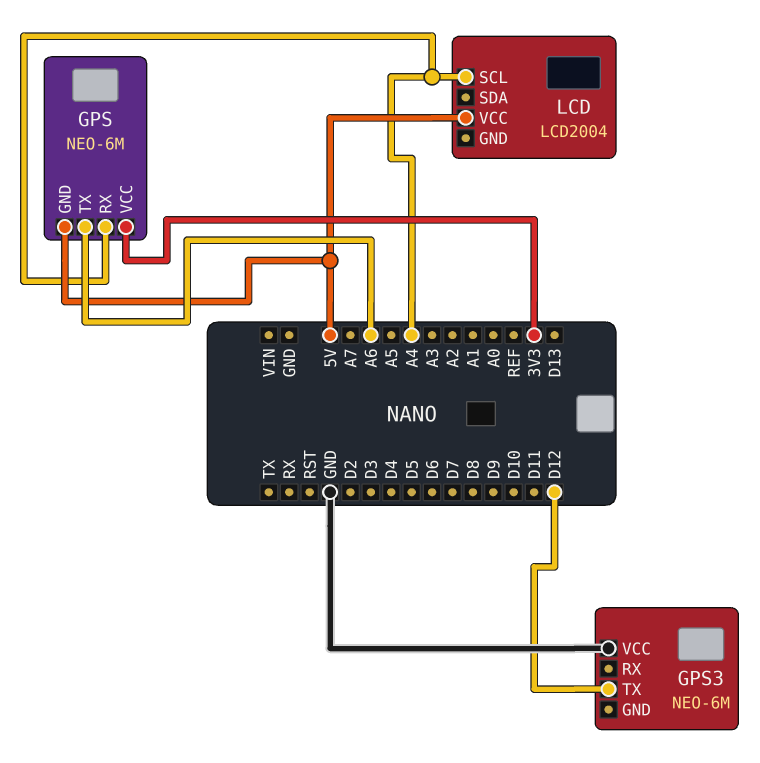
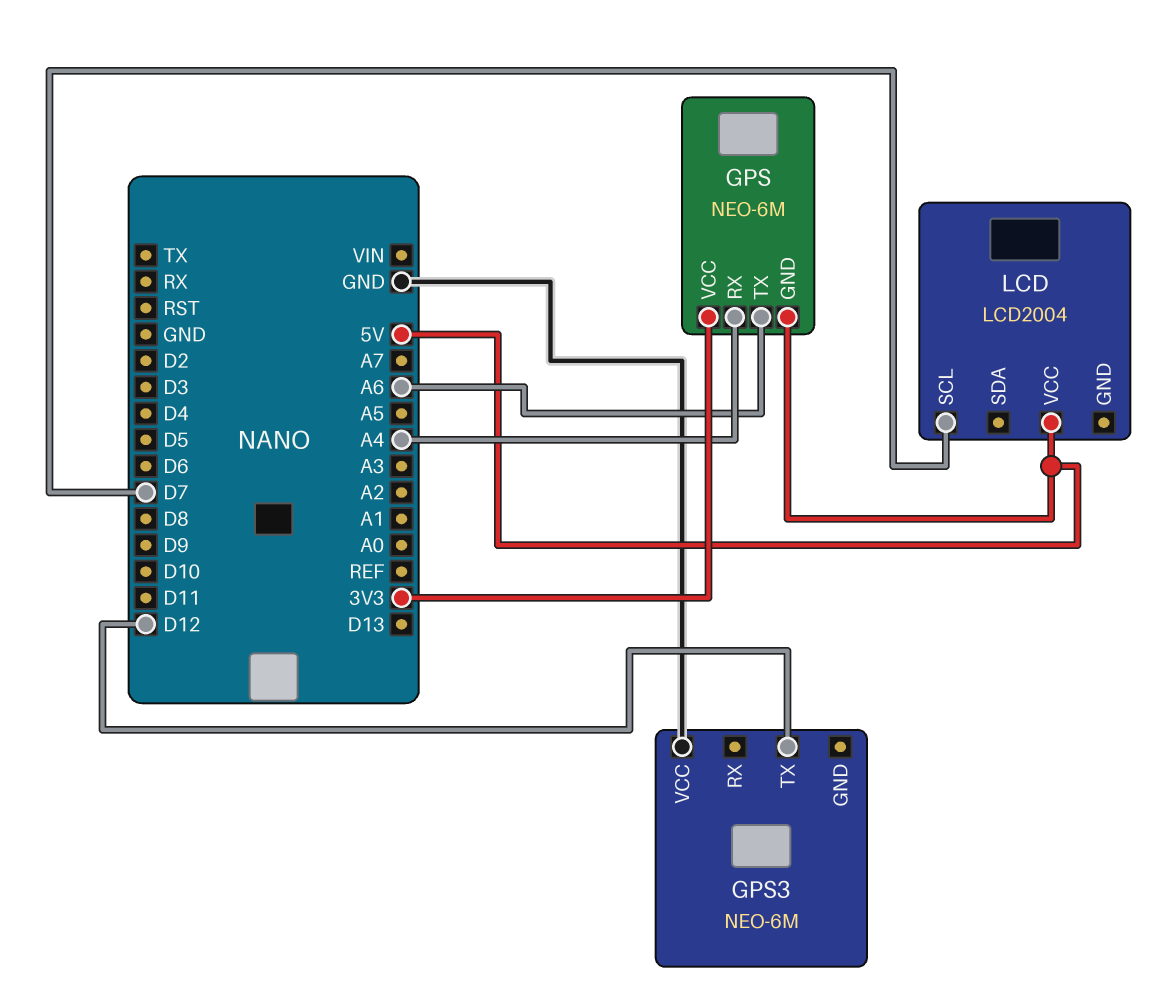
LCD pin SCL: A4 -> D7

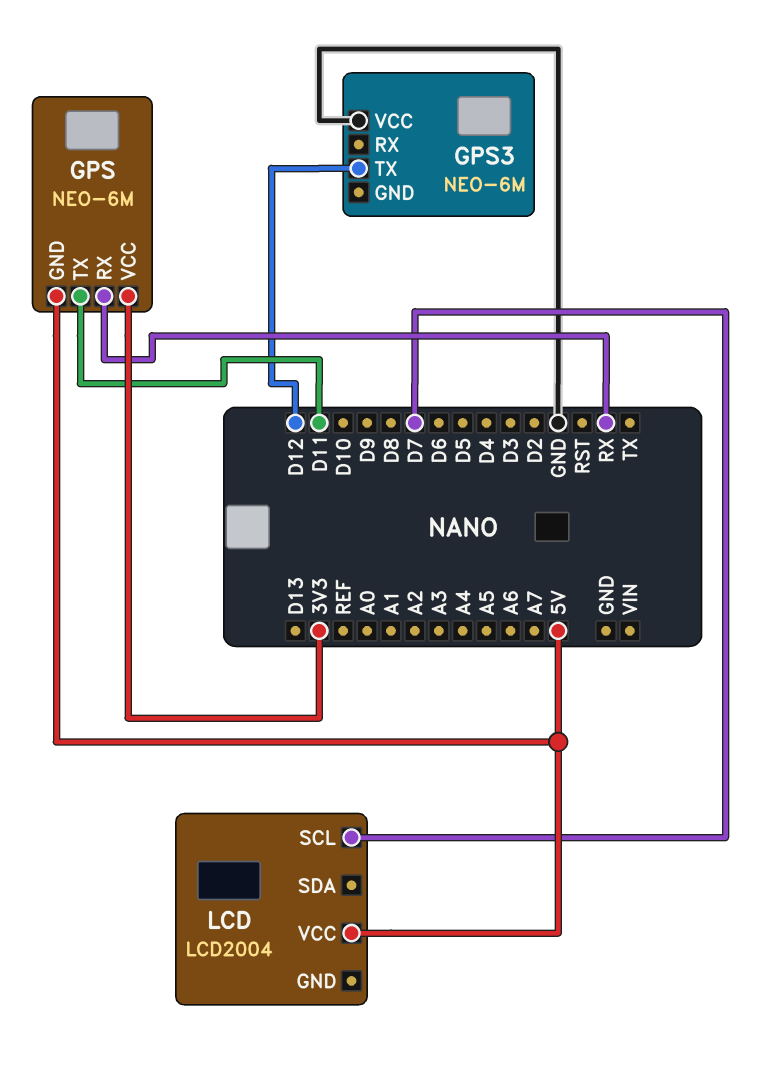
GPS pin RX: A4 -> RX
GPS pin TX: A6 -> D11

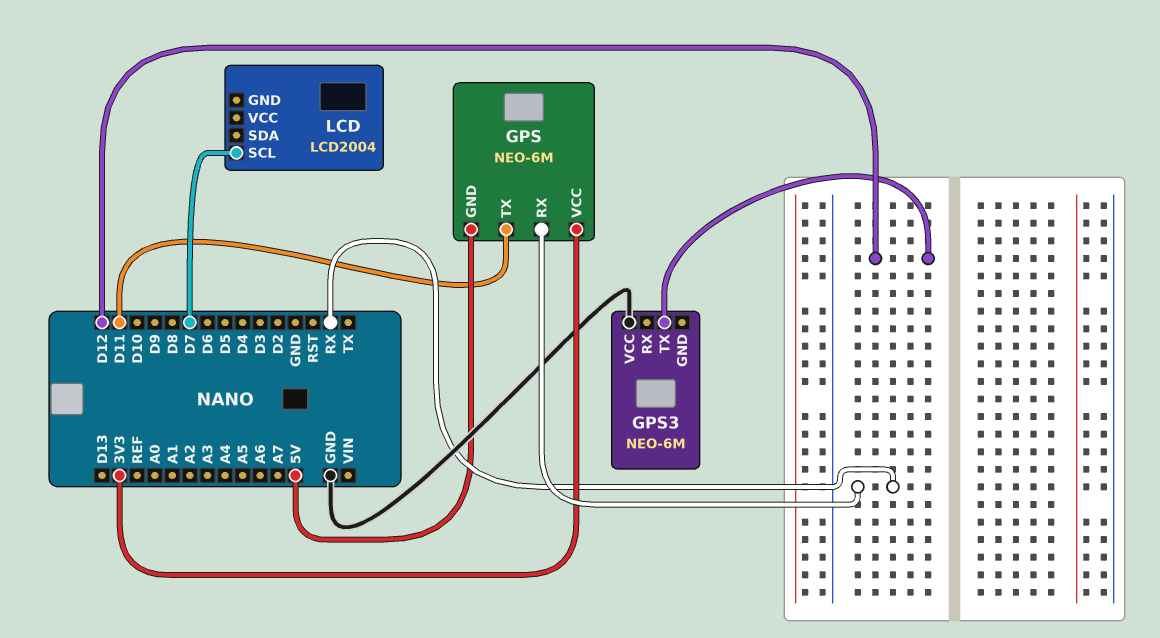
LCD pin VCC: 5V -> none

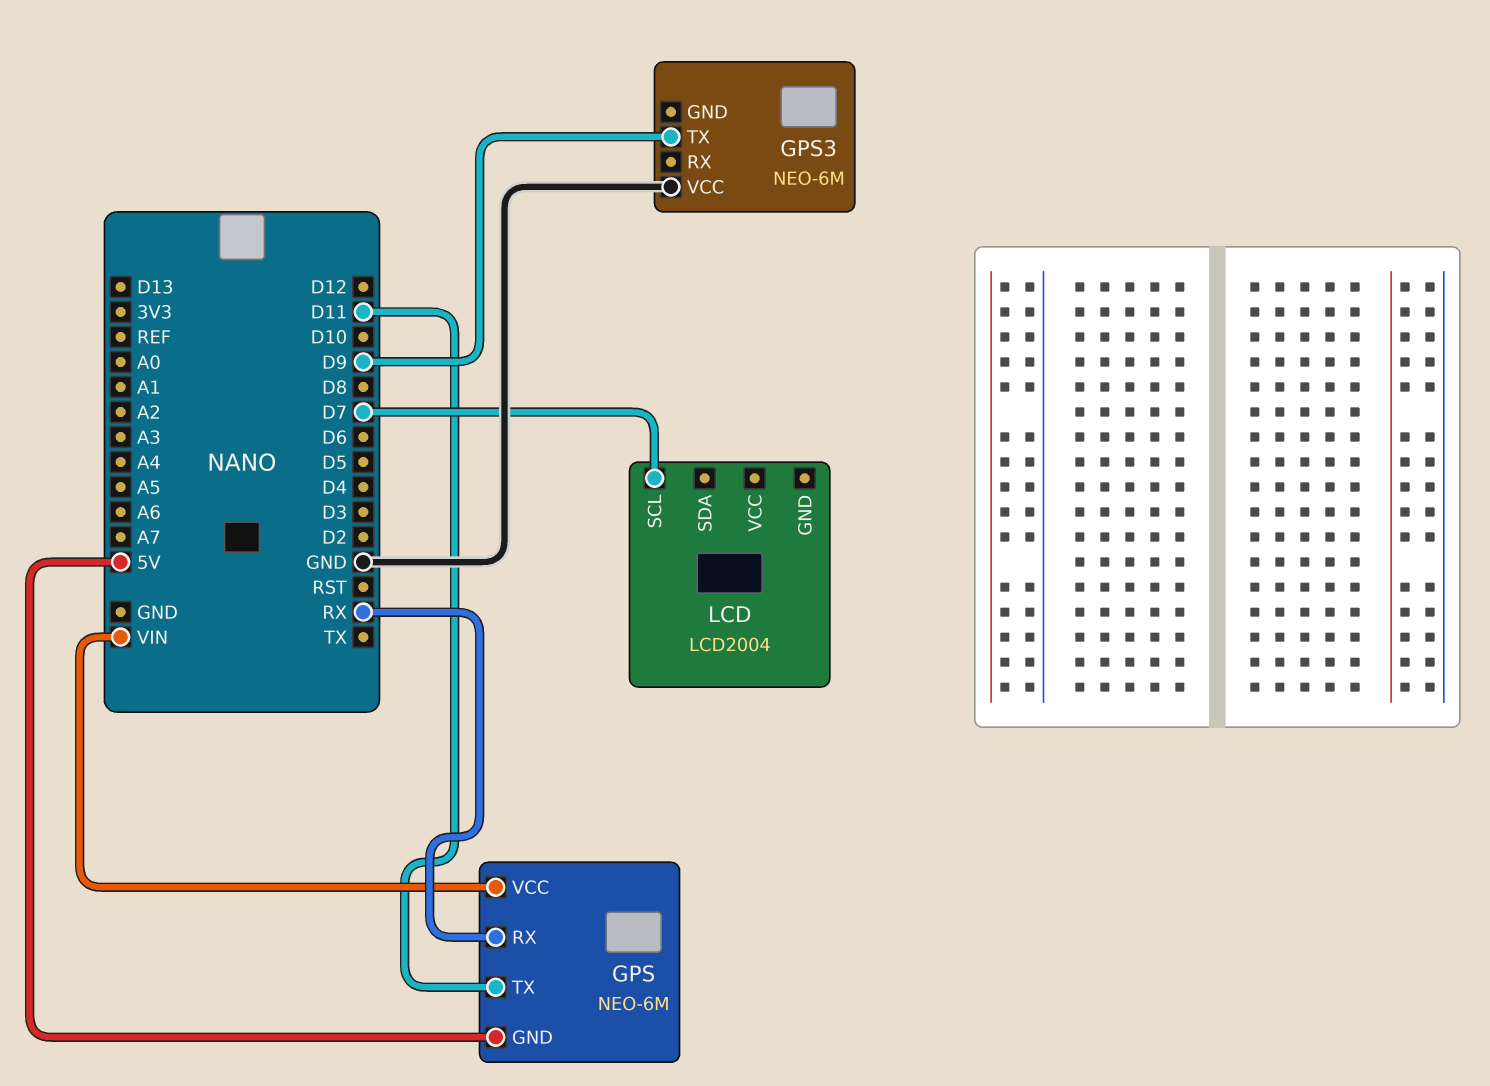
GPS pin VCC: 3V3 -> VIN
GPS3 pin TX: D12 -> D9

